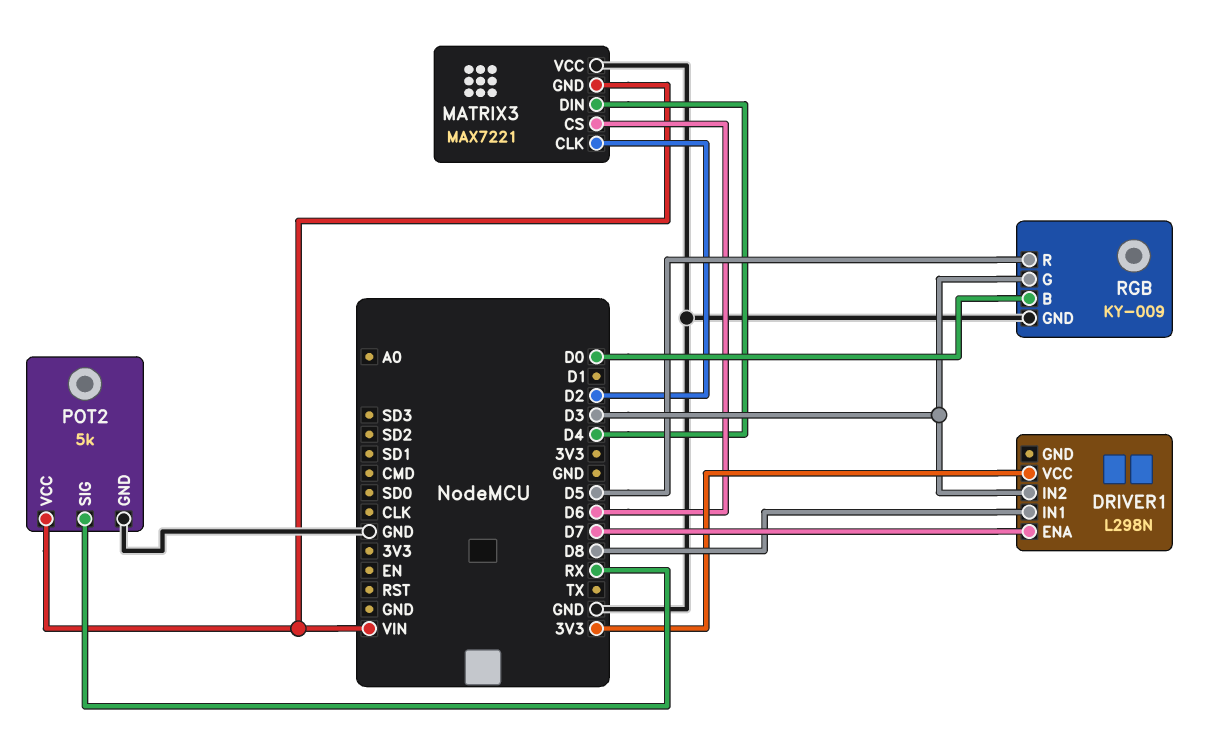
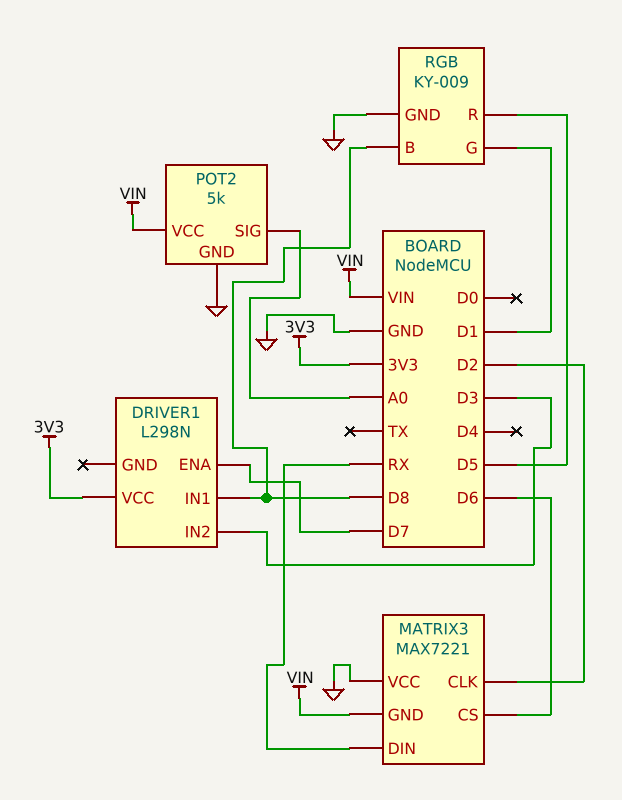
MATRIX3 pin DIN: D4 -> RX
POT2 pin SIG: RX -> A0
RGB pin B: D0 -> D8
RGB pin G: D3 -> D1

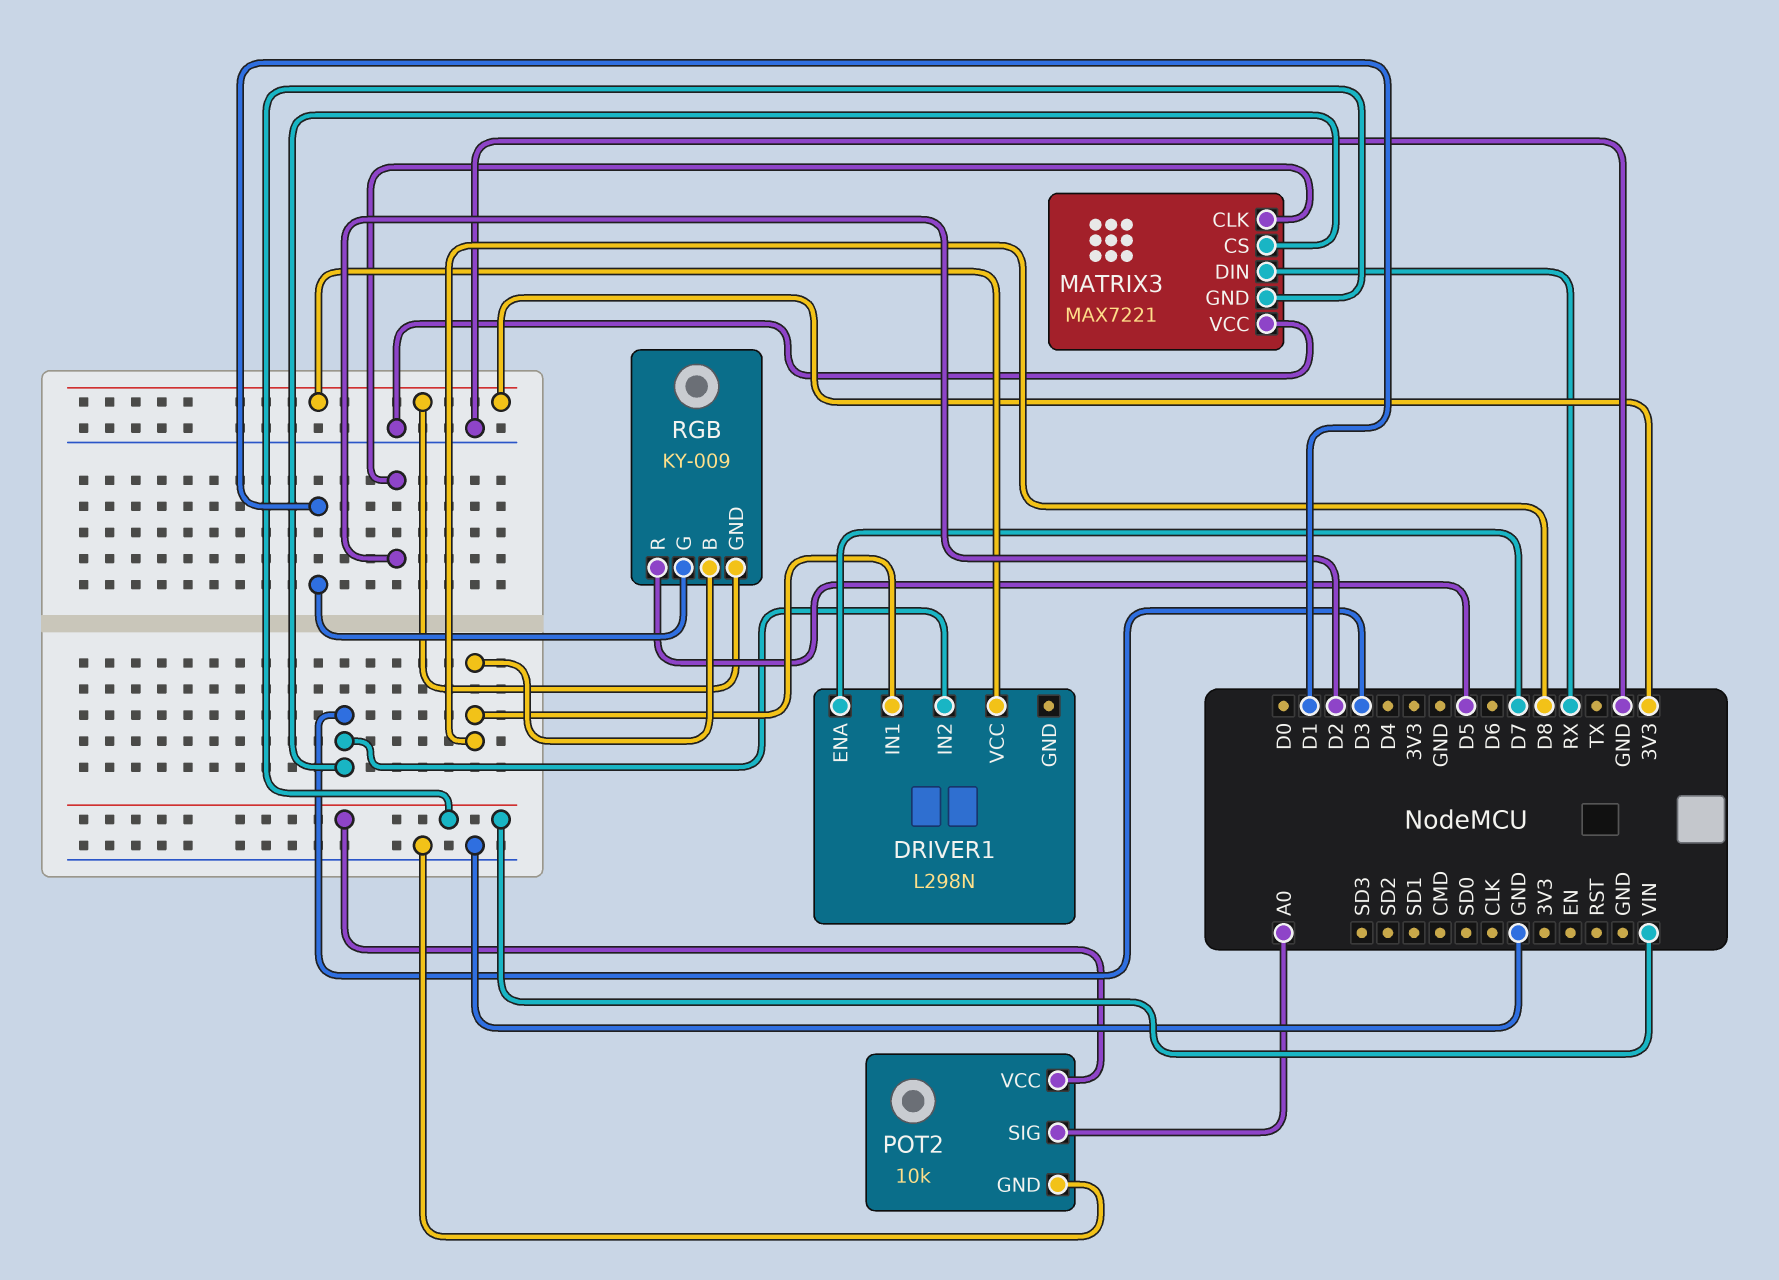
MATRIX3 pin CS: D6 -> D3
POT2: 5k -> 10k
RGB pin GND: GND -> 3V3

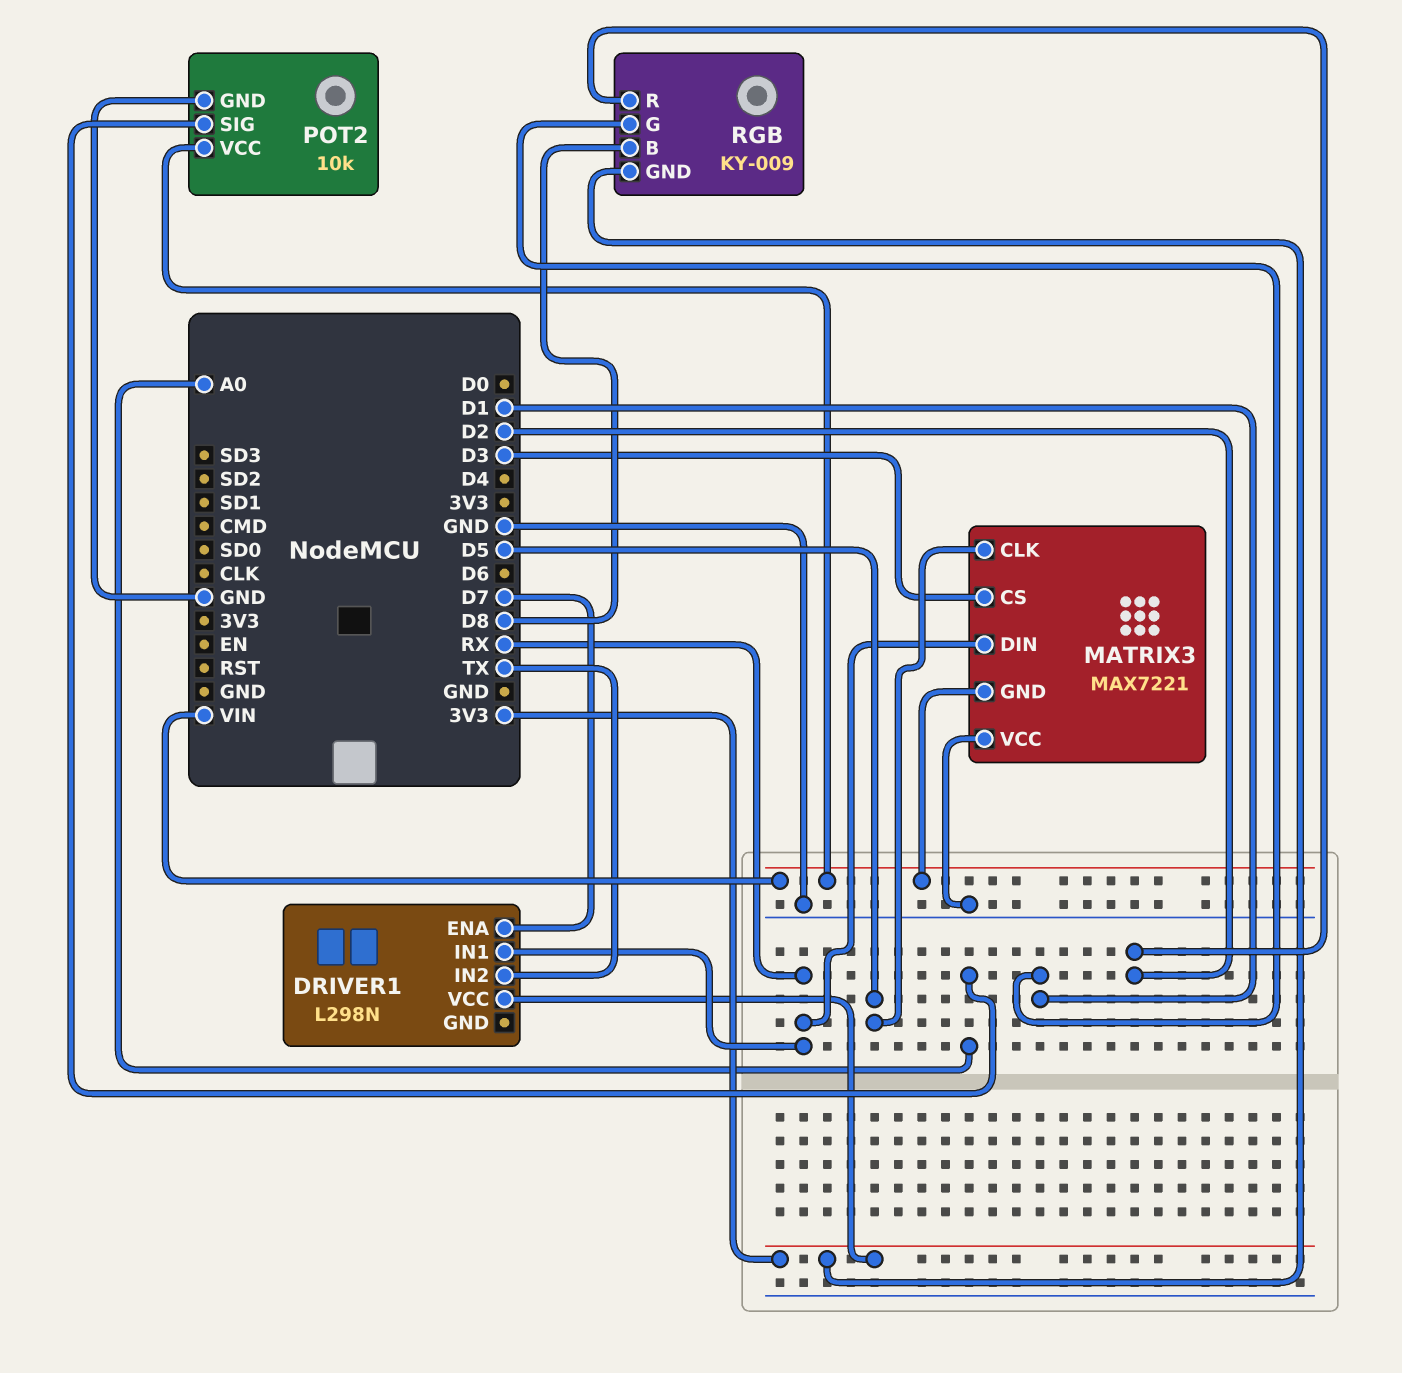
DRIVER1 pin IN1: D8 -> RX
DRIVER1 pin IN2: D3 -> TX
MATRIX3 pin CLK: D2 -> D5
RGB pin R: D5 -> D2

